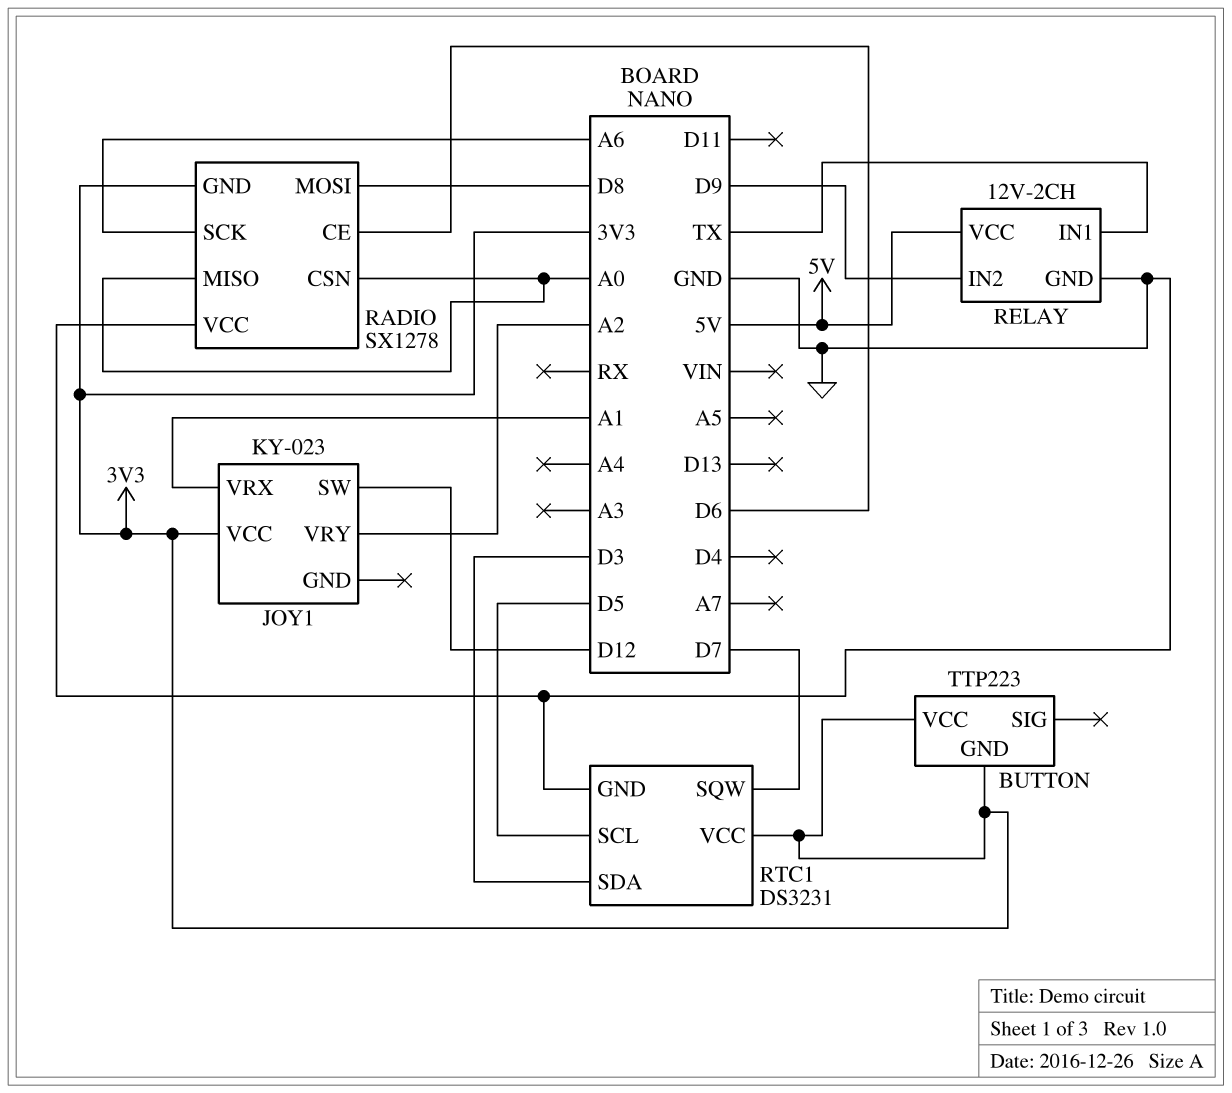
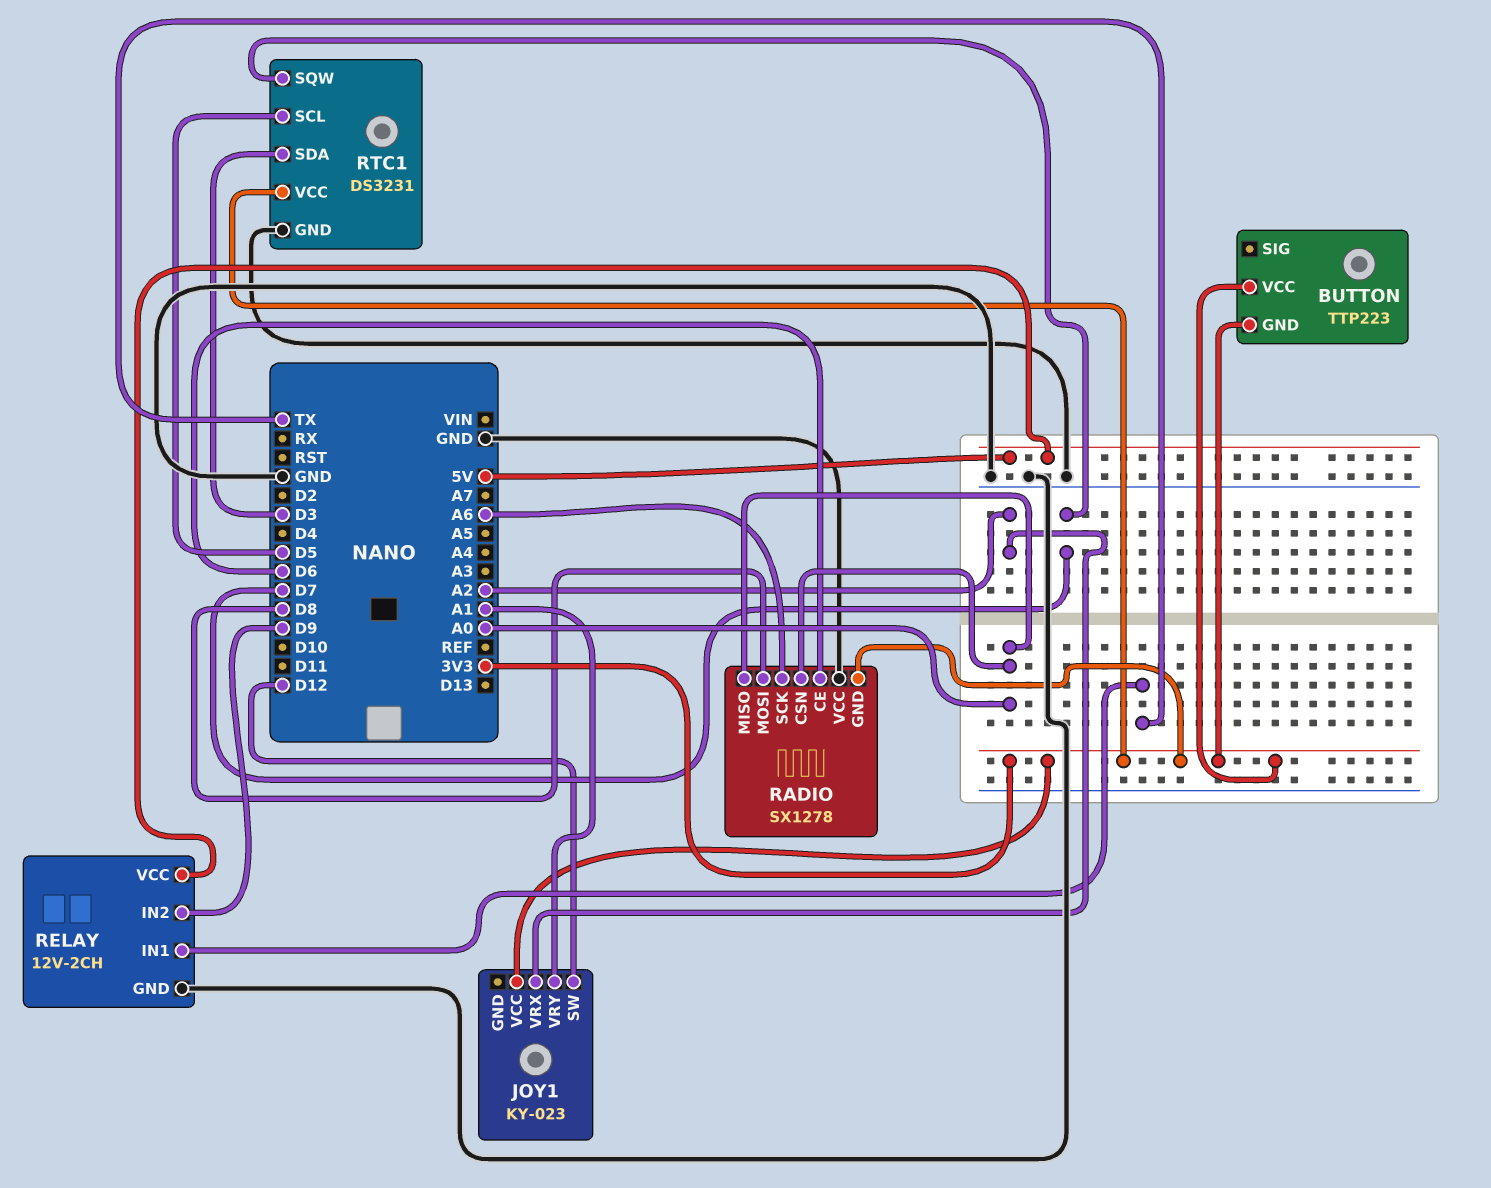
JOY1 pin VRX: A1 -> A2
JOY1 pin VRY: A2 -> A1

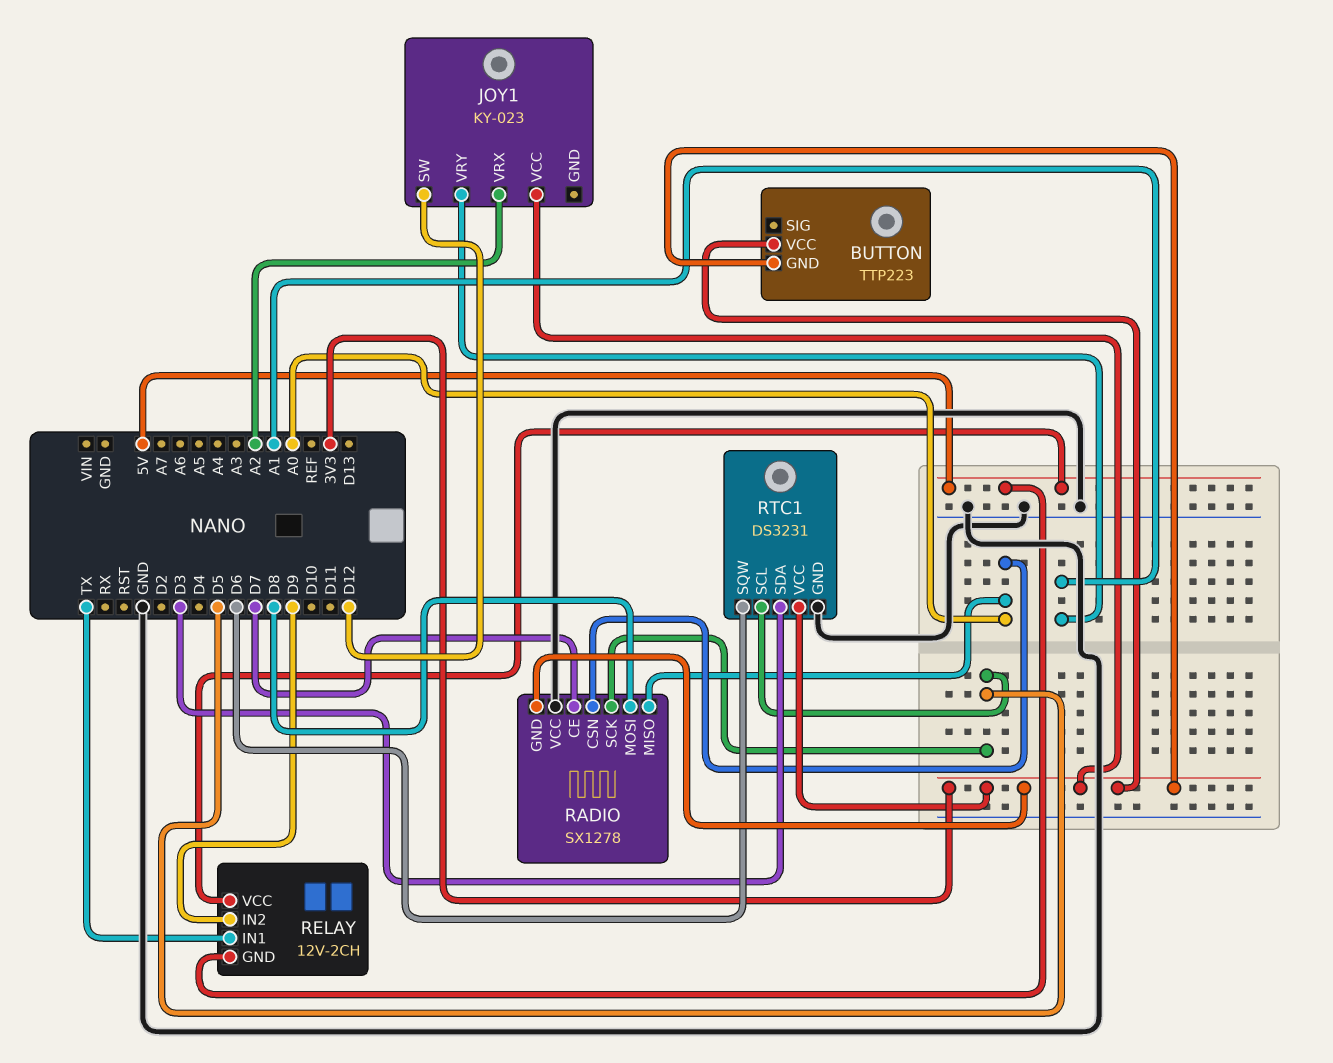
RADIO pin CE: D6 -> D7
RADIO pin SCK: A6 -> D5
RELAY pin GND: GND -> 5V
RTC1 pin SQW: D7 -> D6

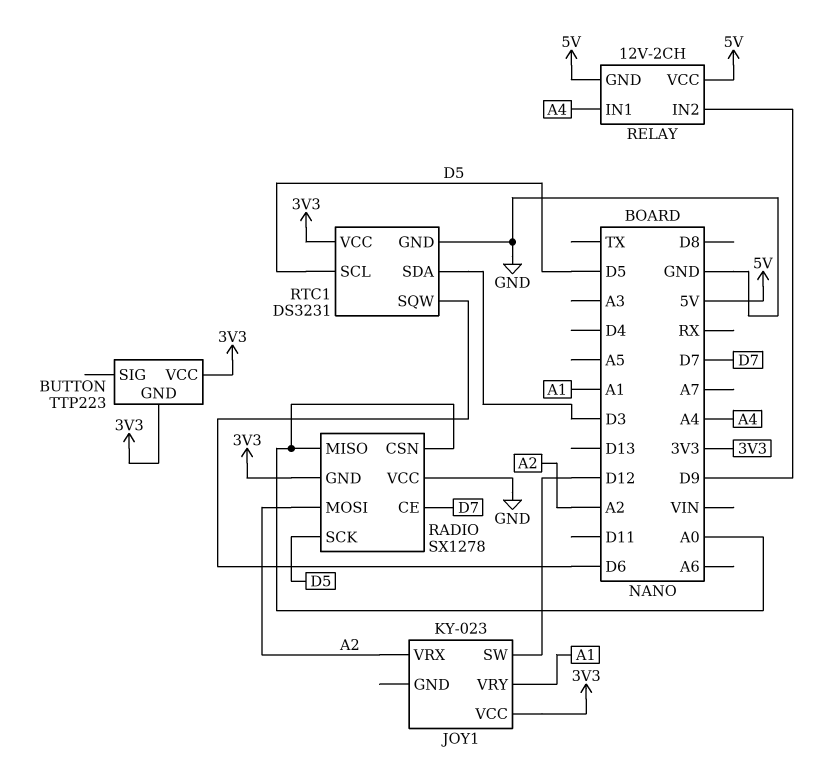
RADIO pin MOSI: D8 -> A2
RELAY pin IN1: TX -> A4

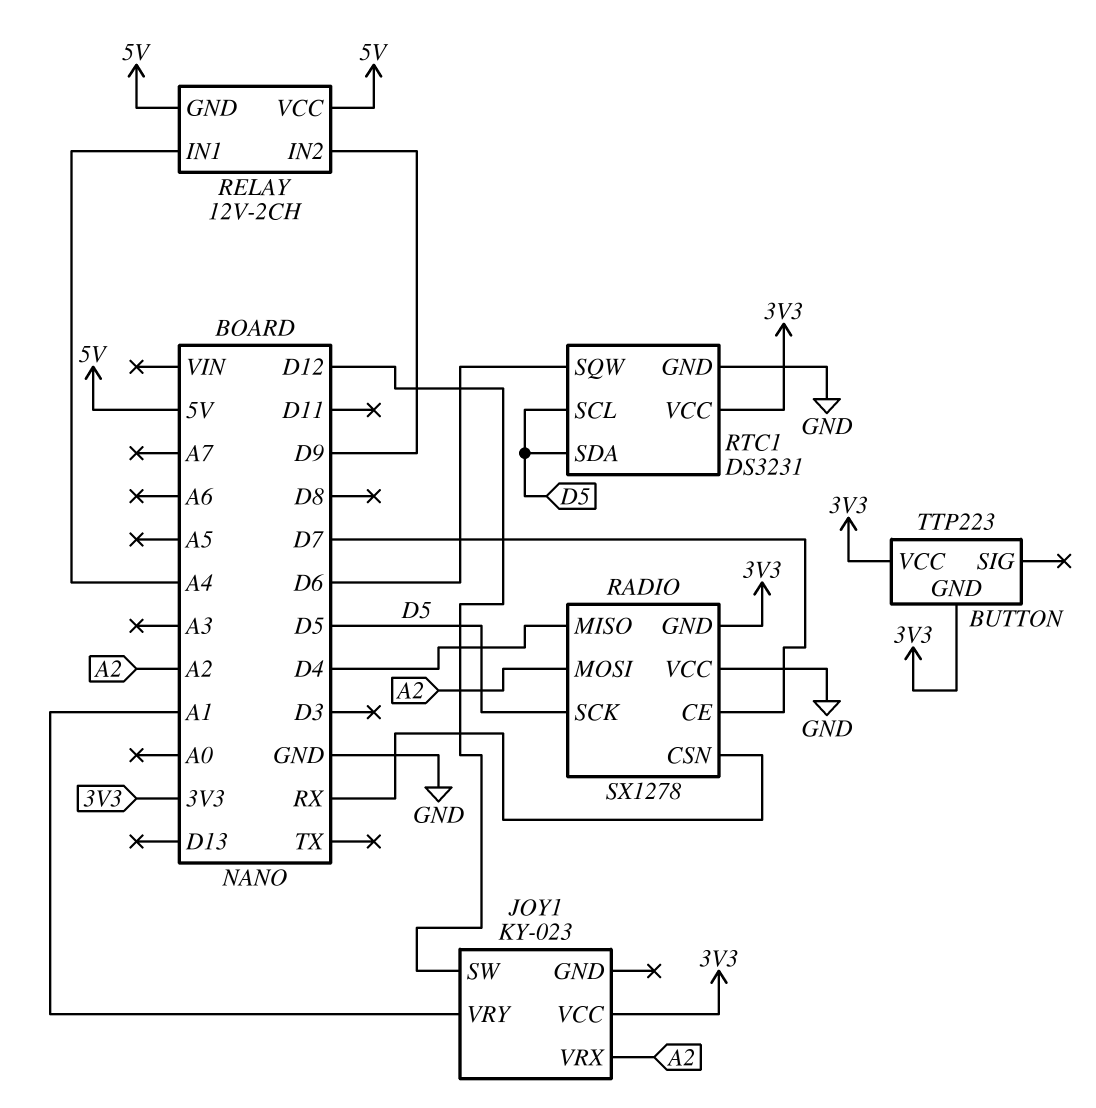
RADIO pin CSN: A0 -> RX
RADIO pin MISO: A0 -> D4
RTC1 pin SDA: D3 -> D5

